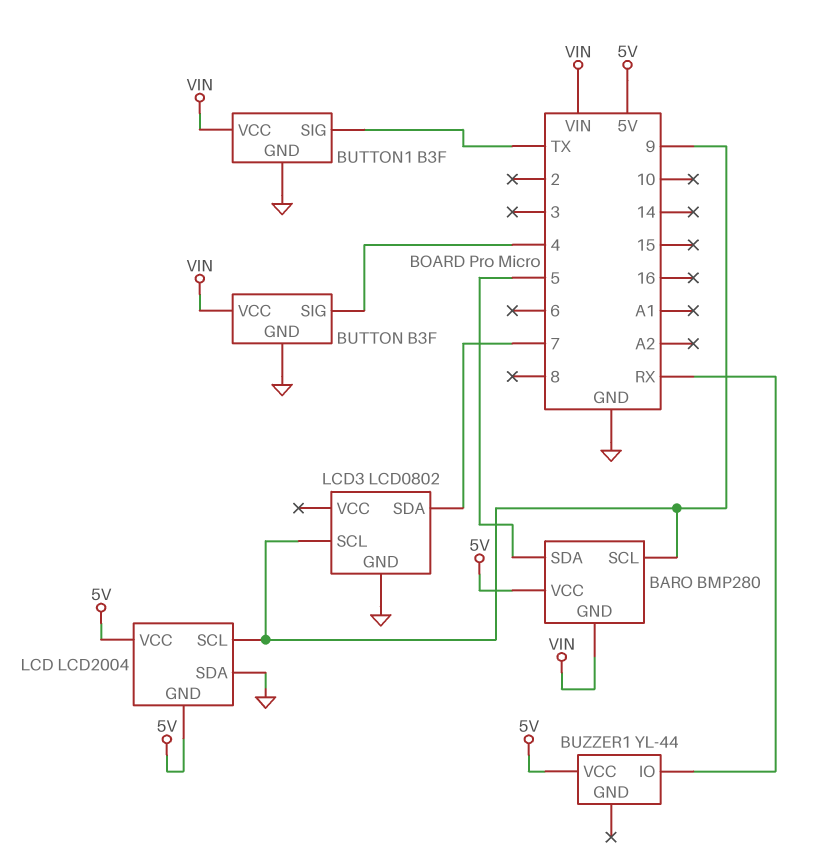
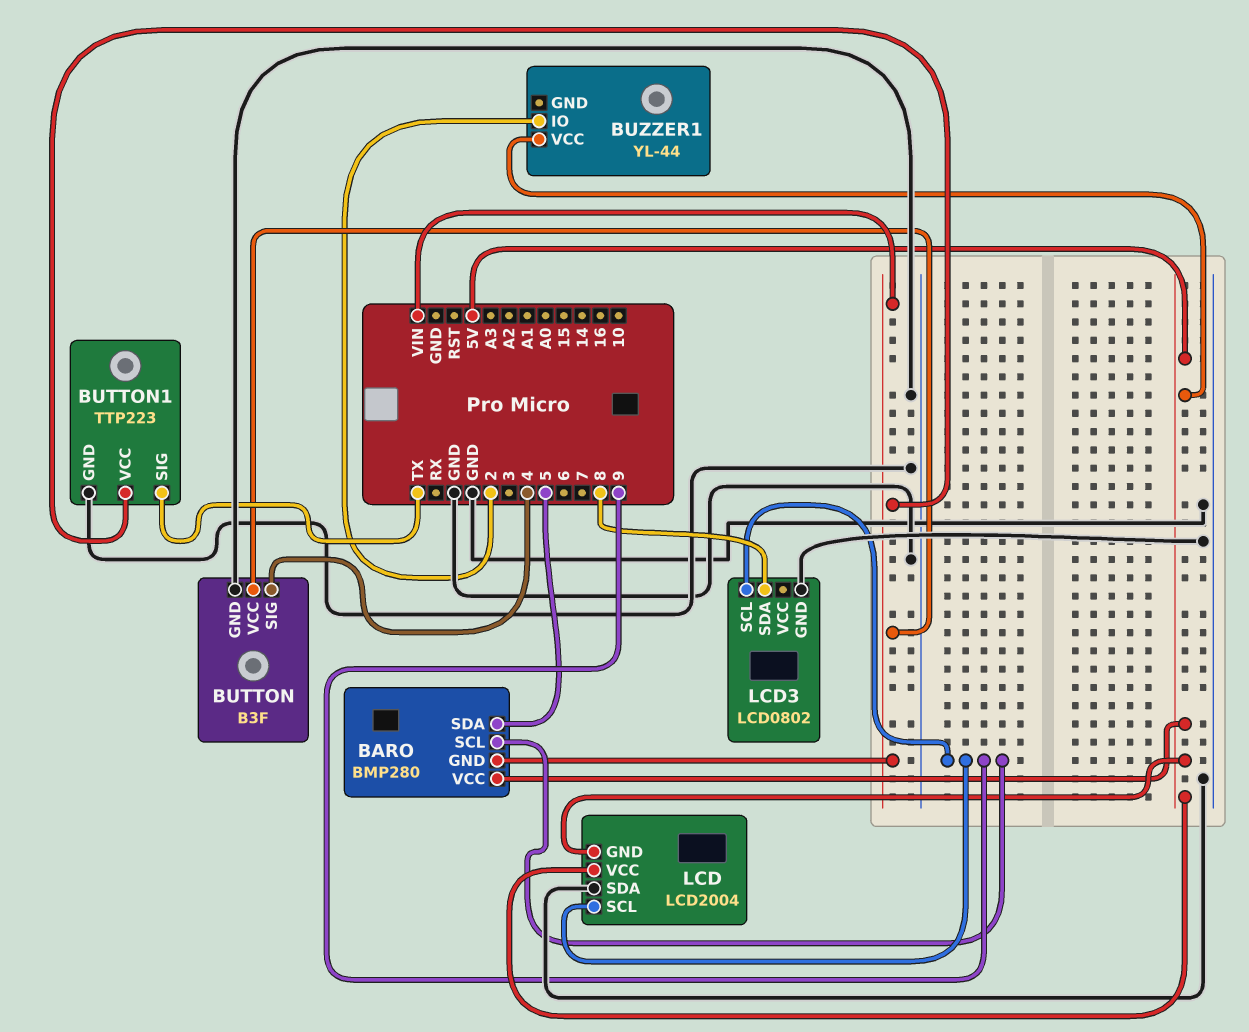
BUTTON1: B3F -> TTP223
BUZZER1 pin IO: RX -> 2
LCD3 pin SDA: 7 -> 8

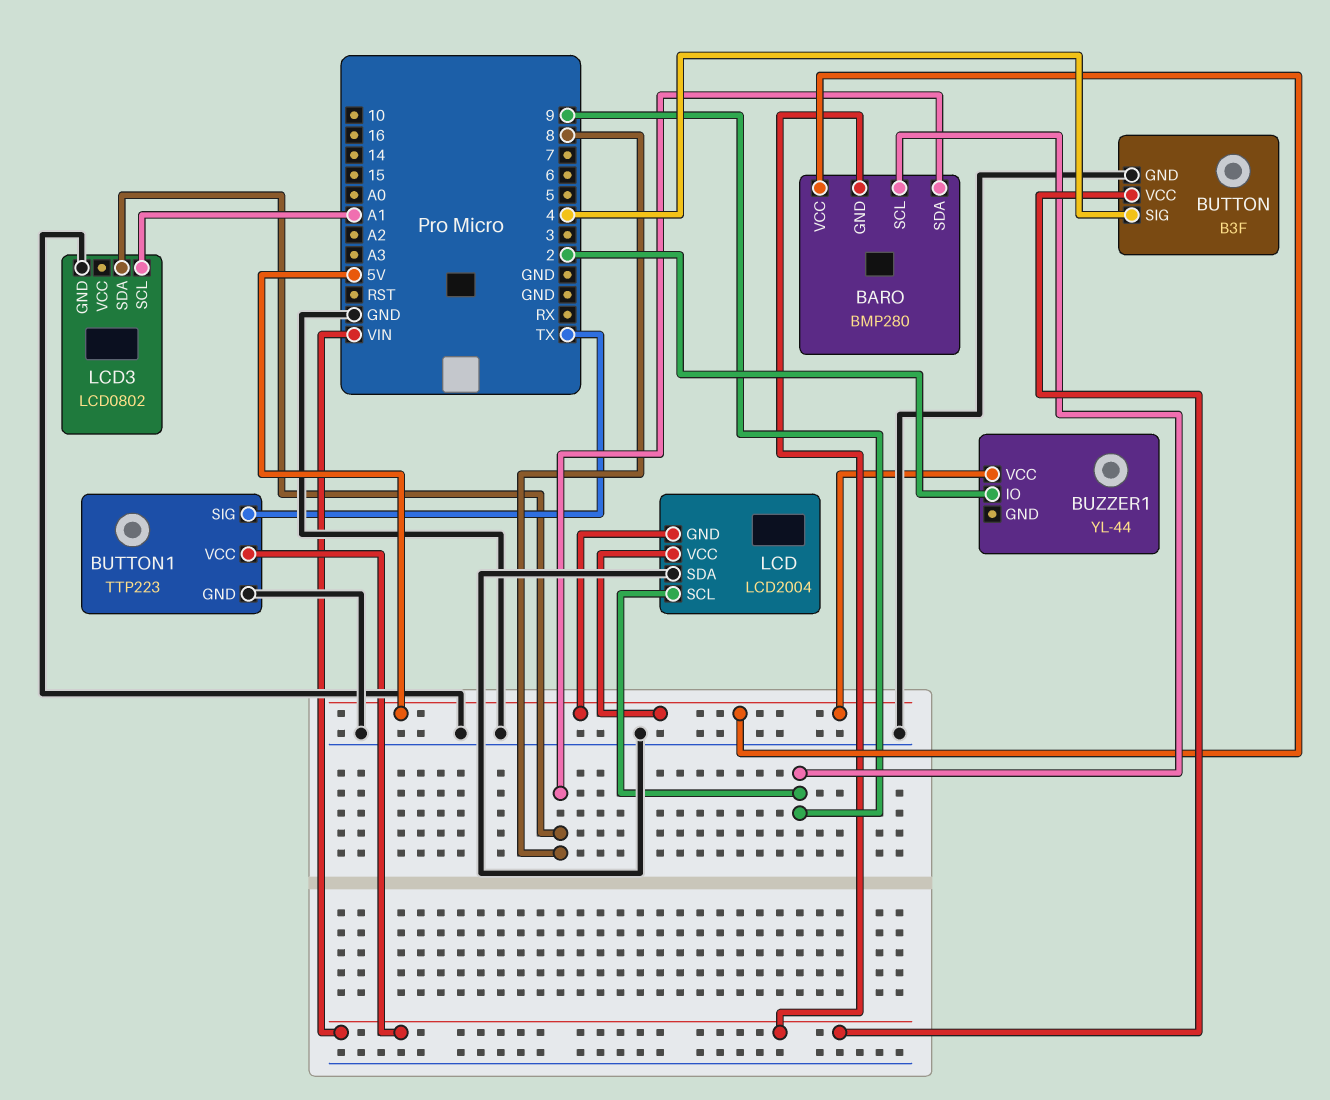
BARO pin SDA: 5 -> 8
LCD3 pin SCL: 9 -> A1

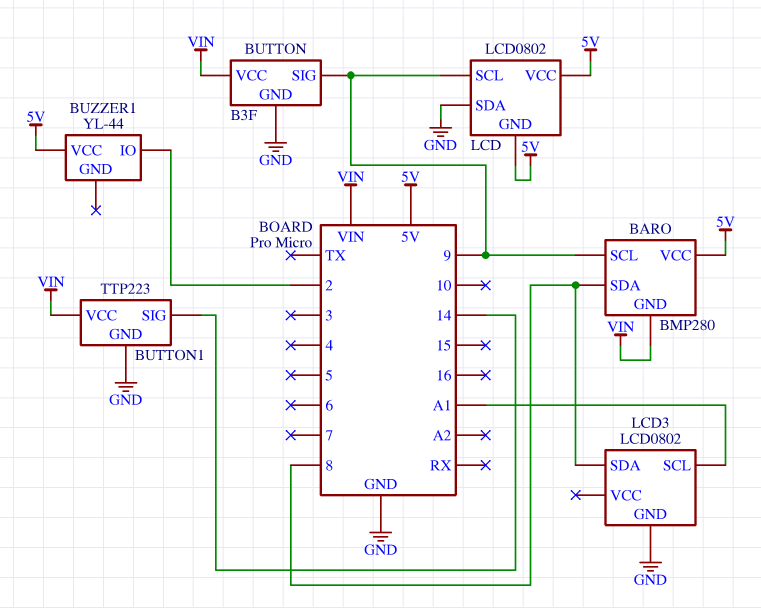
BUTTON pin SIG: 4 -> 9
BUTTON1 pin SIG: TX -> 14
LCD: LCD2004 -> LCD0802

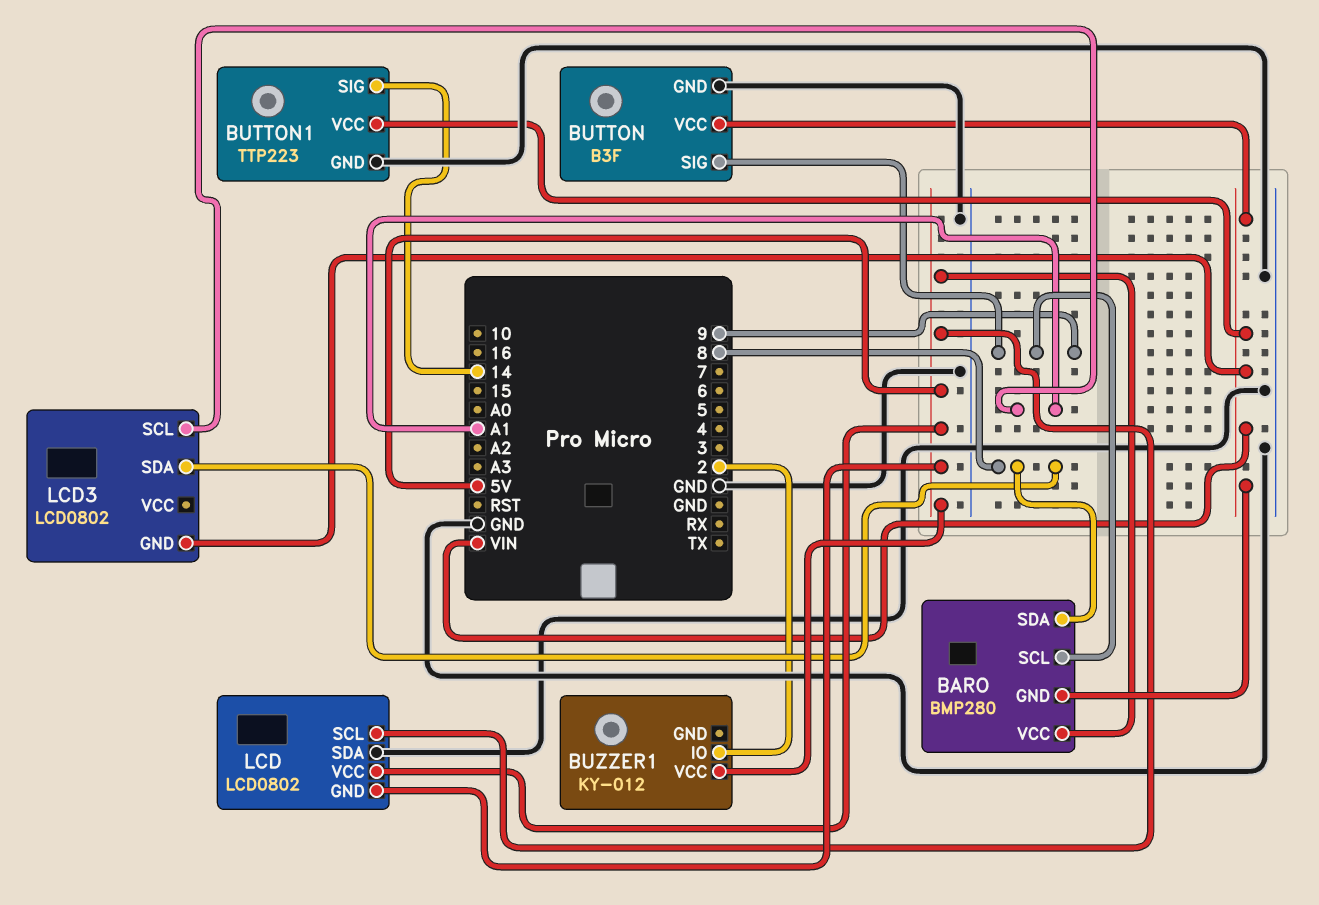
BUZZER1: YL-44 -> KY-012
LCD pin SCL: 9 -> 5V
LCD3 pin GND: GND -> VIN

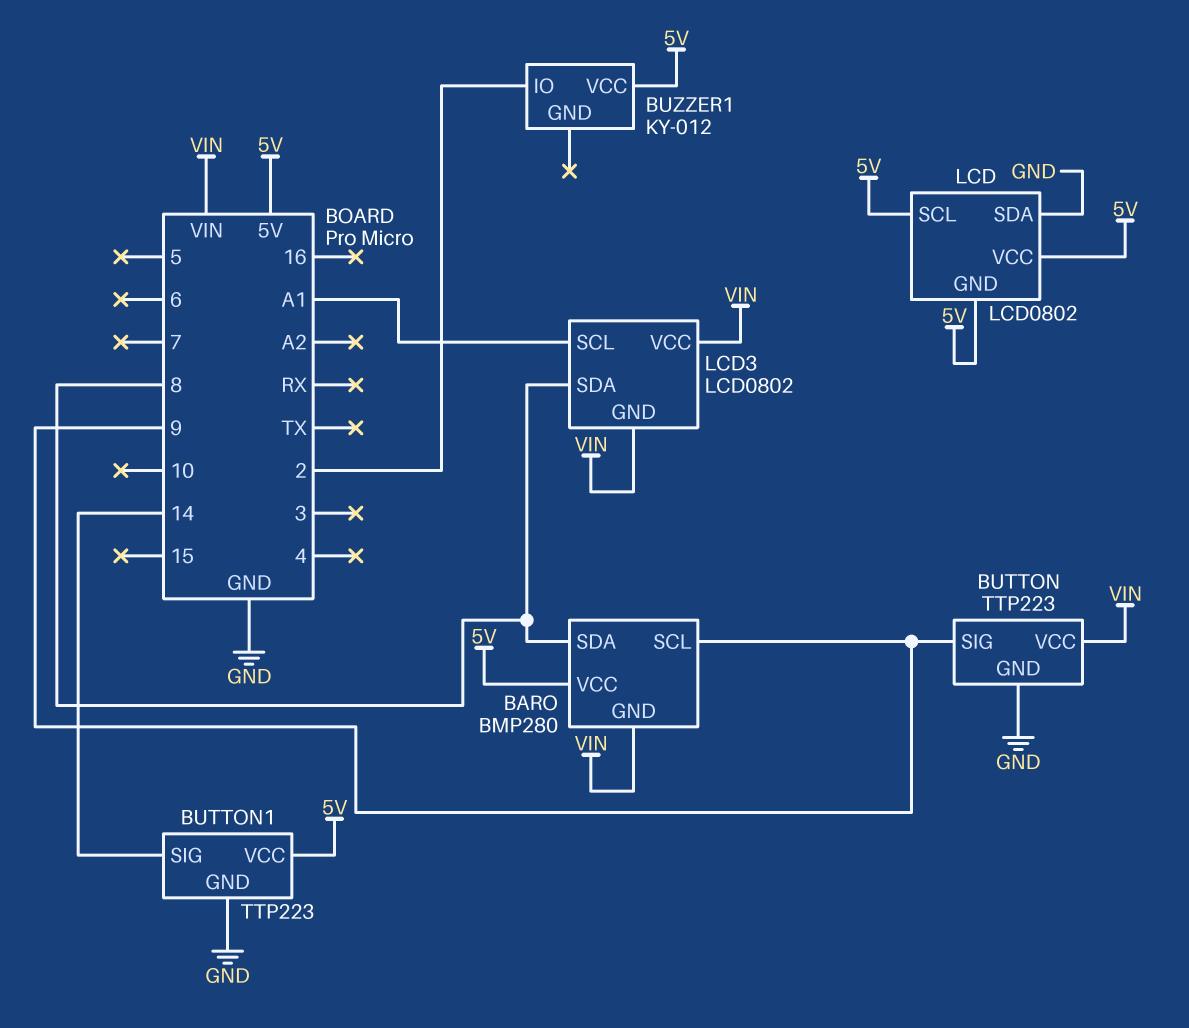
BUTTON: B3F -> TTP223
BUTTON1 pin VCC: VIN -> 5V
LCD3 pin VCC: none -> VIN

